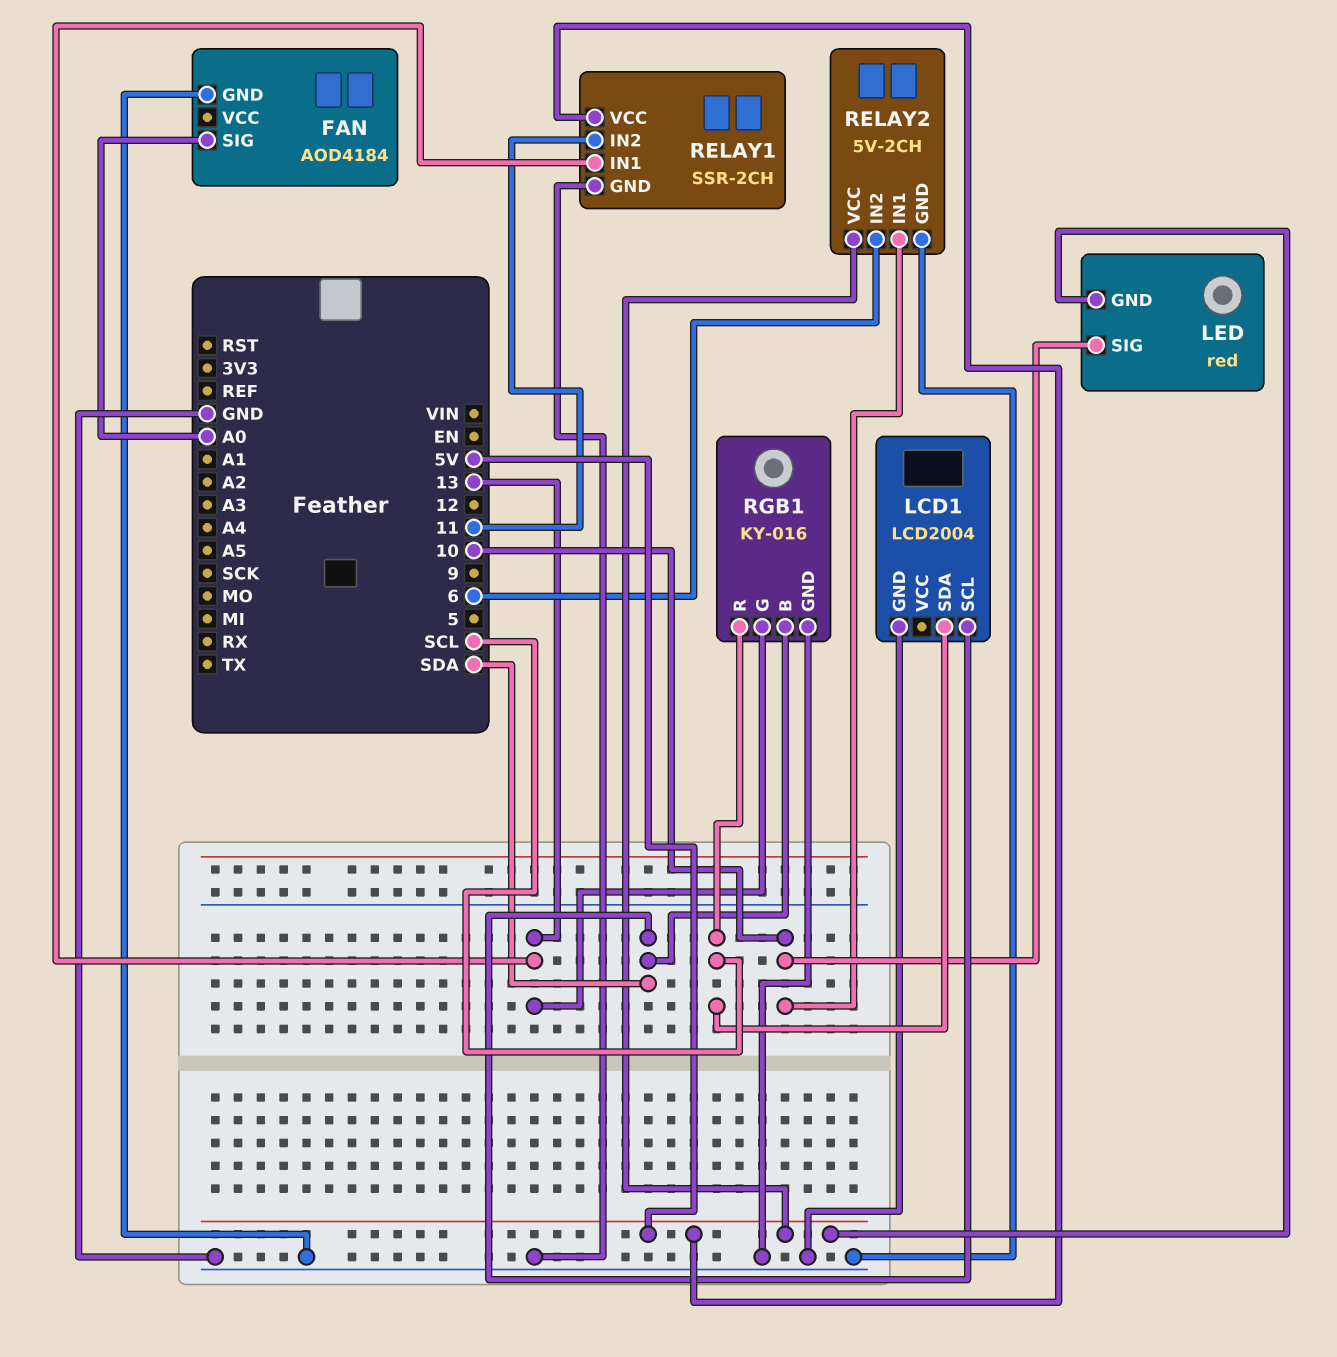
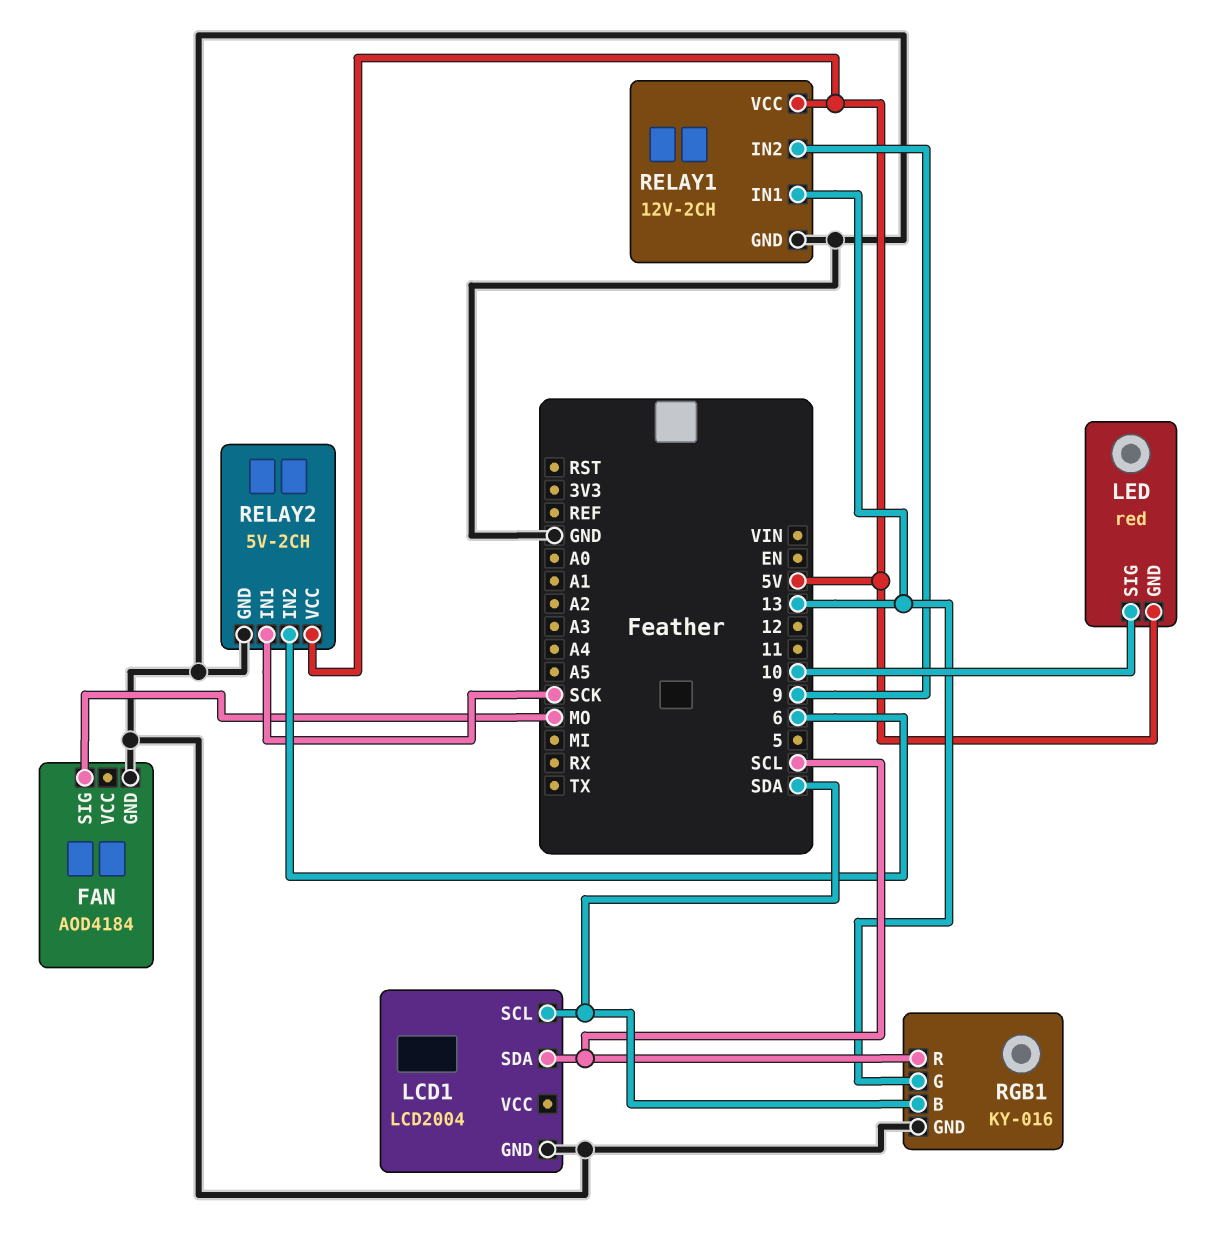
FAN pin SIG: A0 -> MO
RELAY1: SSR-2CH -> 12V-2CH
RELAY1 pin IN2: 11 -> 9
RELAY2 pin IN1: 10 -> SCK

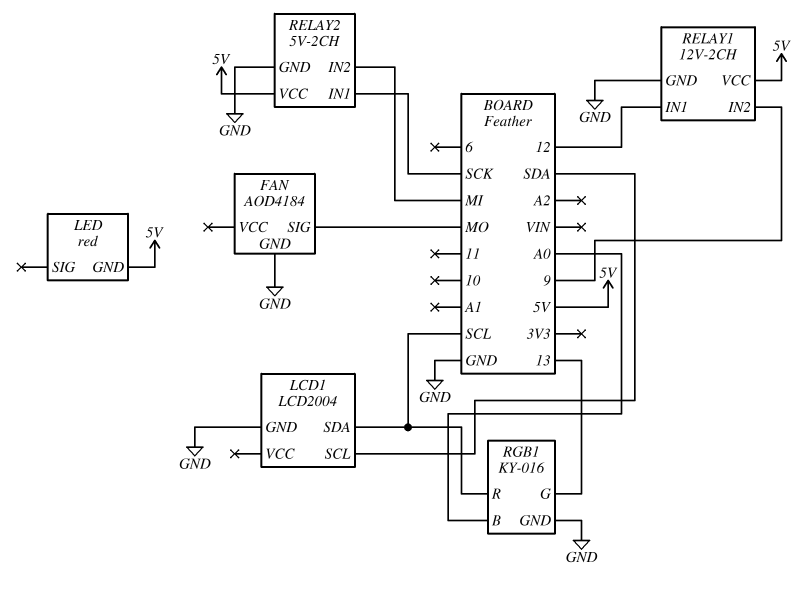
LED pin SIG: 10 -> none
RELAY1 pin IN1: 13 -> 12
RELAY2 pin IN2: 6 -> MI
RGB1 pin B: SDA -> A0

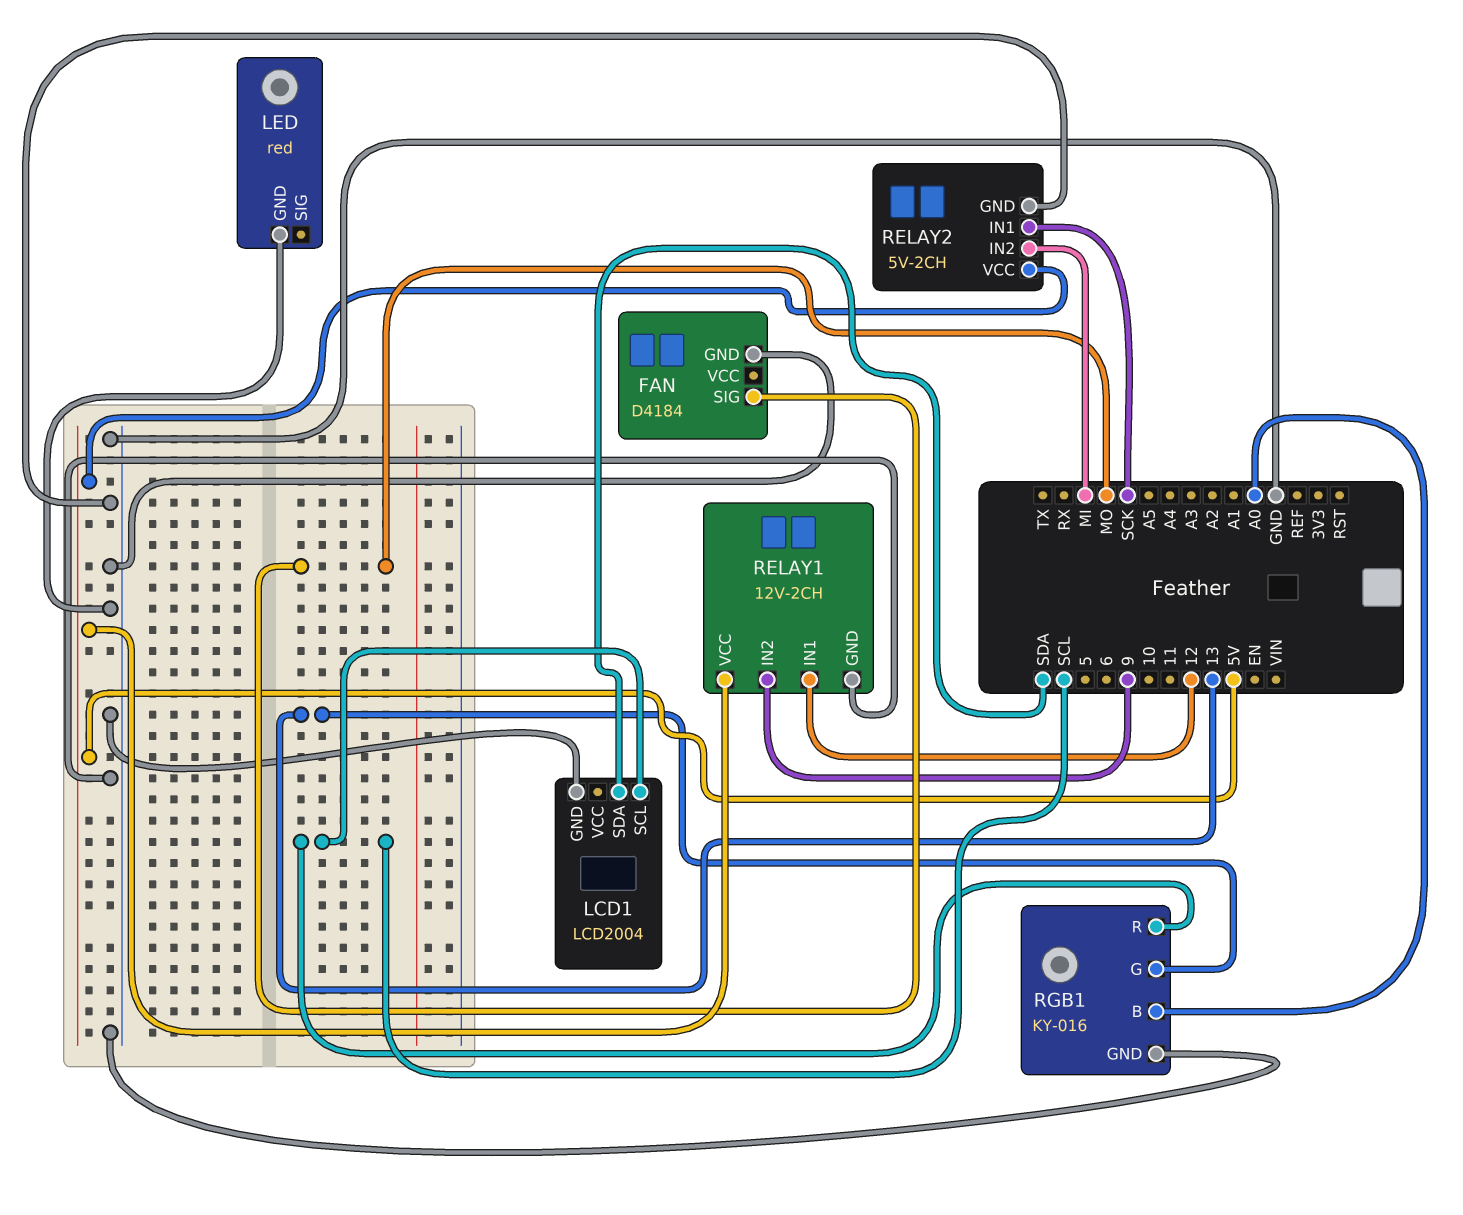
FAN: AOD4184 -> D4184
LCD1 pin SCL: SDA -> SCL
LCD1 pin SDA: SCL -> SDA
LED pin GND: 5V -> GND

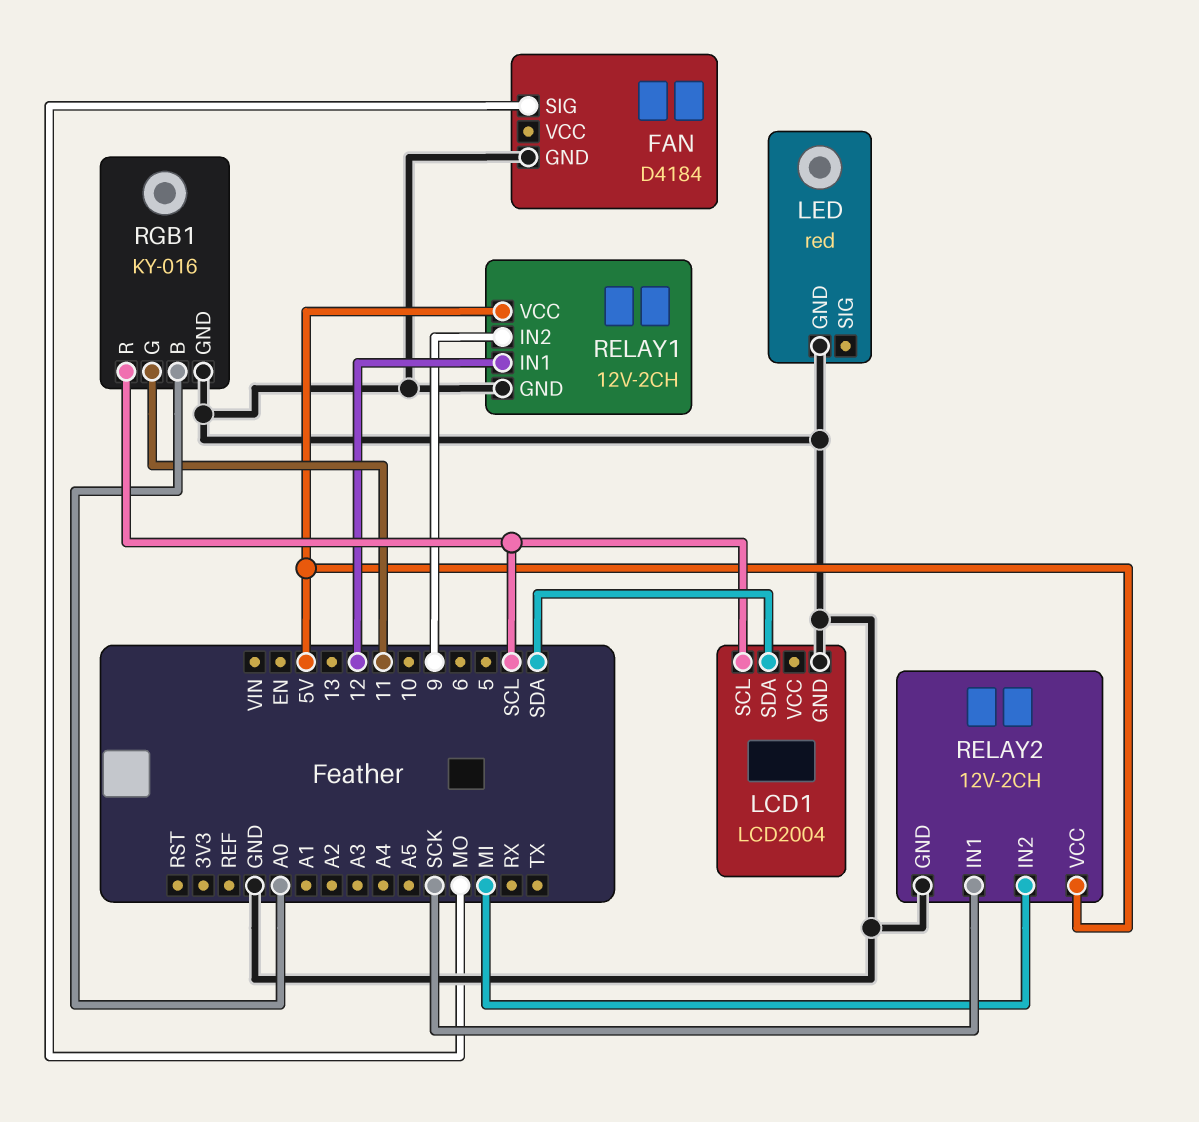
RELAY2: 5V-2CH -> 12V-2CH
RGB1 pin G: 13 -> 11

